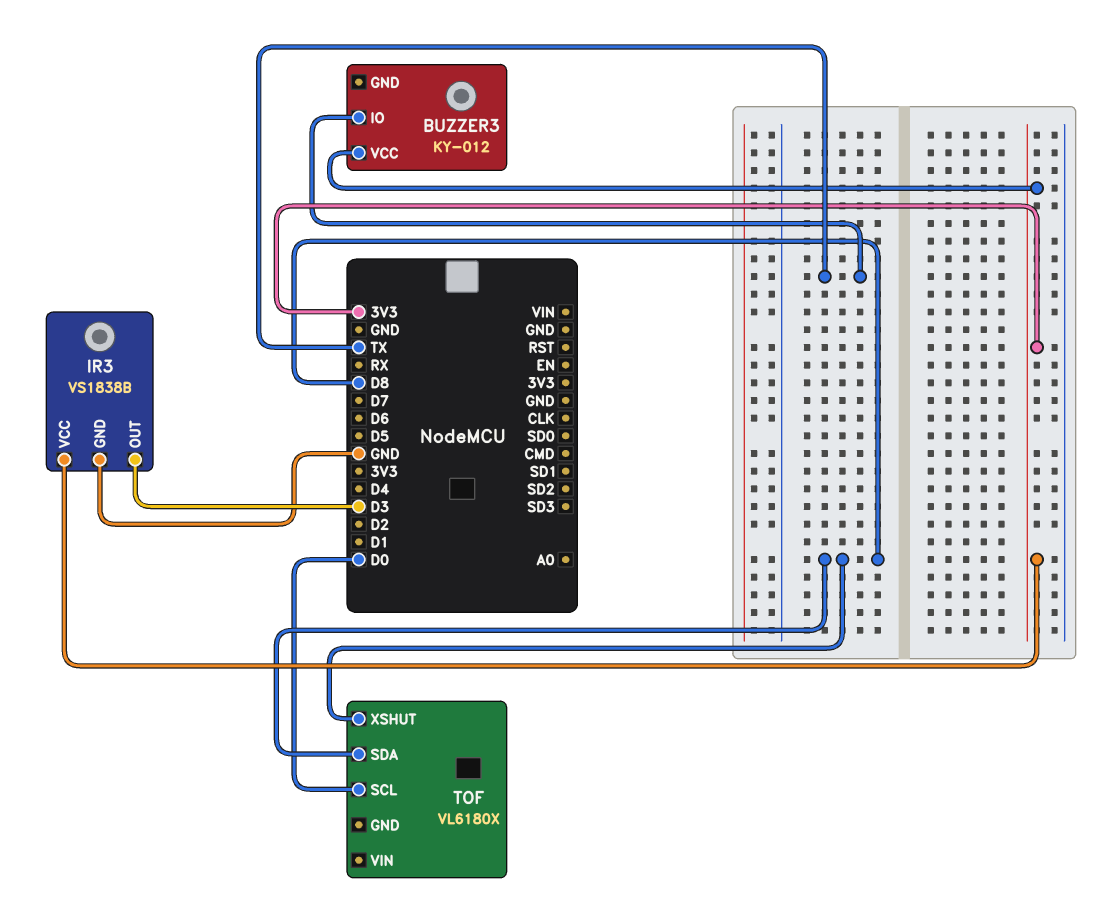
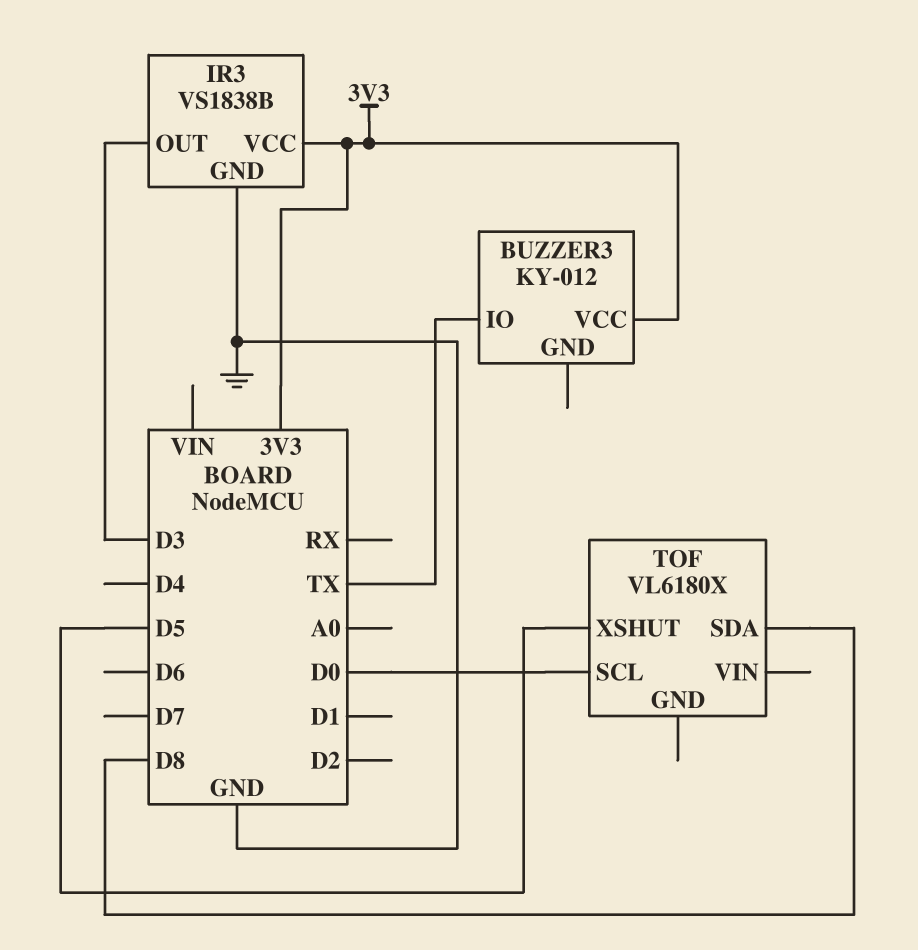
TOF pin XSHUT: D8 -> D5

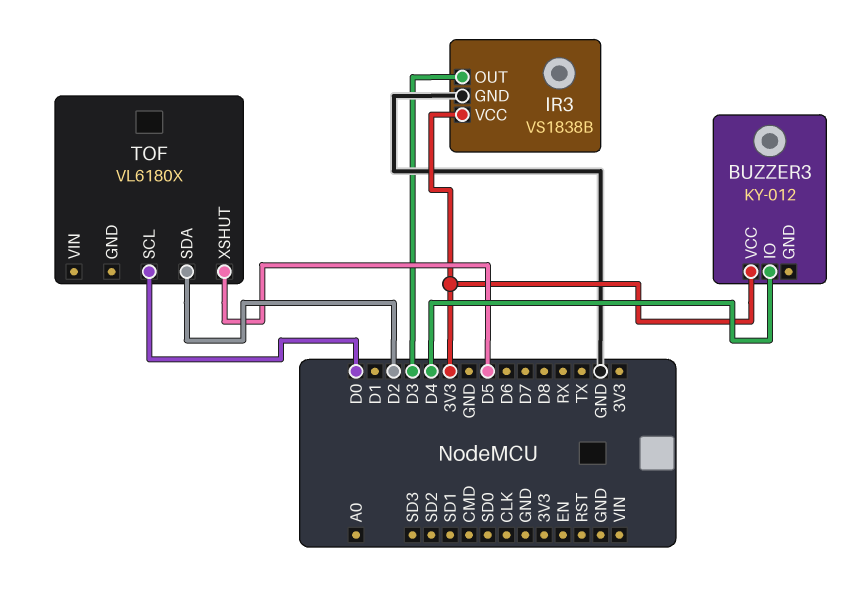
BUZZER3 pin IO: TX -> D4
TOF pin SDA: D8 -> D2

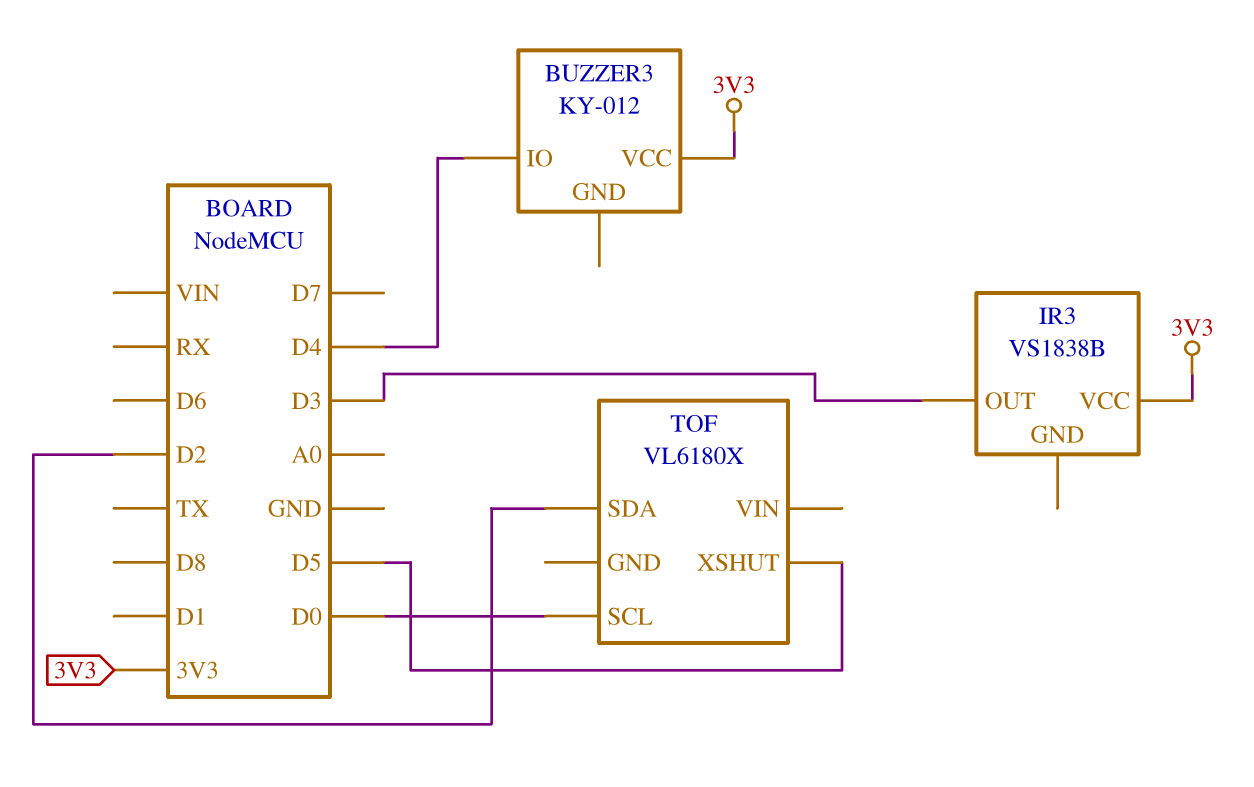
IR3 pin GND: GND -> none

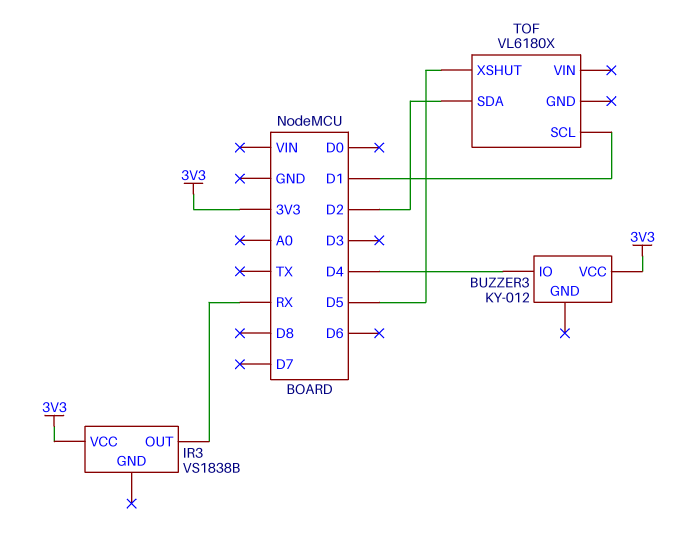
IR3 pin OUT: D3 -> RX
TOF pin SCL: D0 -> D1

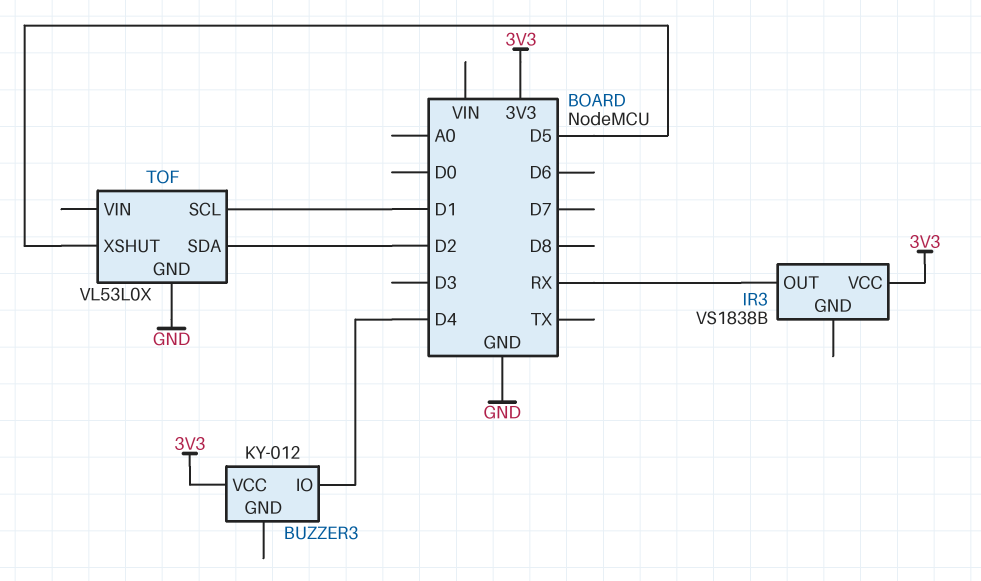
TOF: VL6180X -> VL53L0X
TOF pin GND: none -> GND

